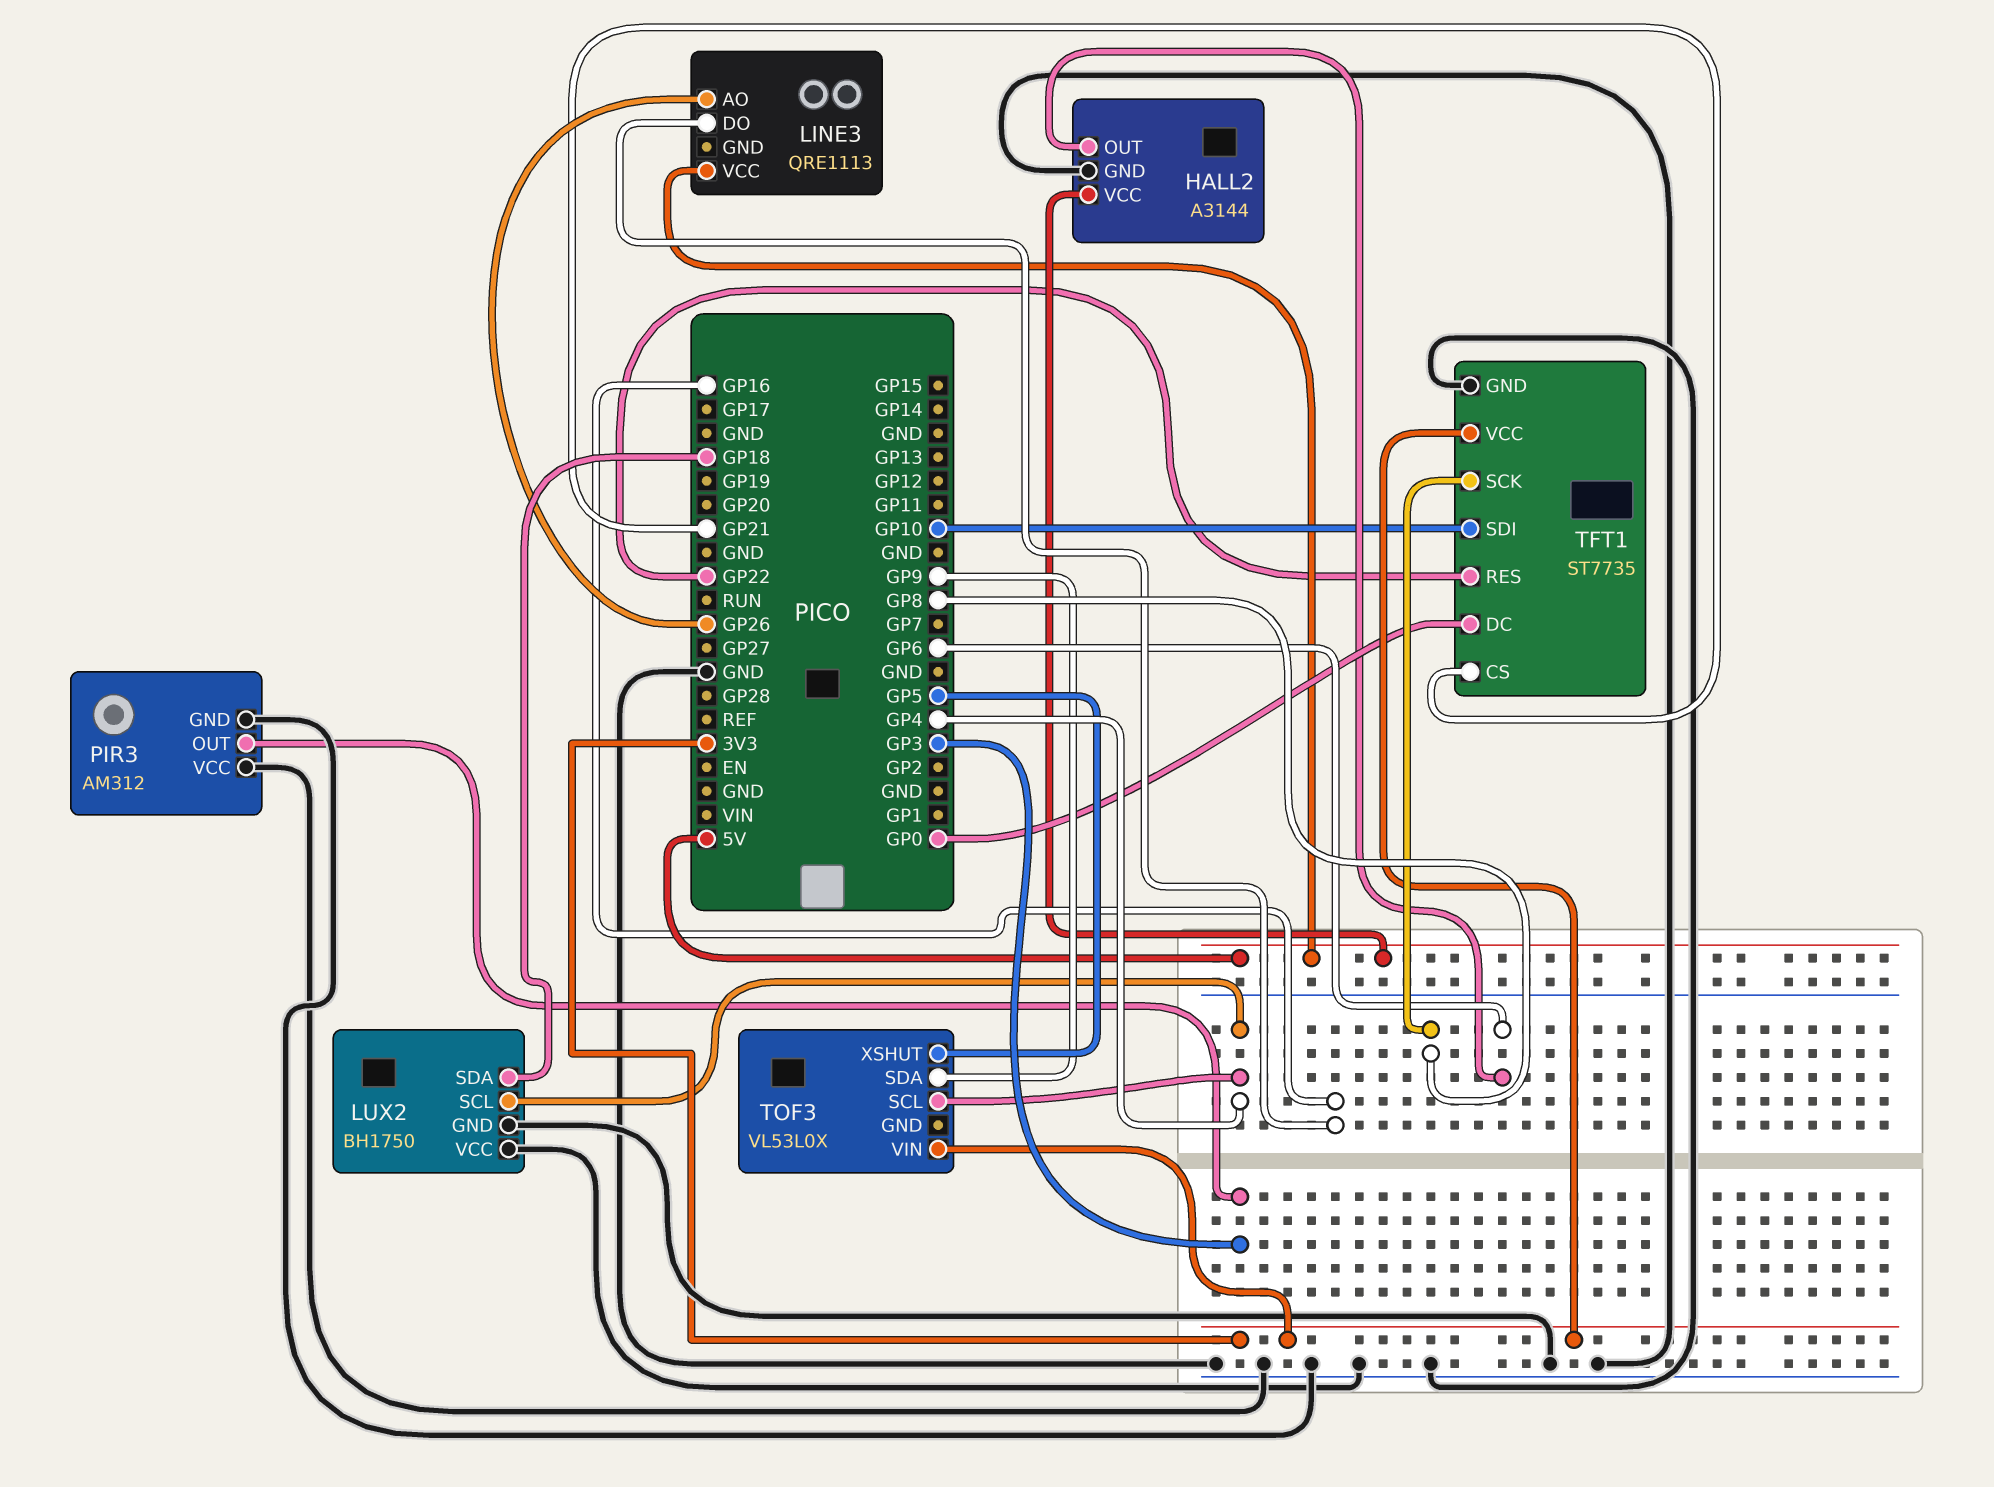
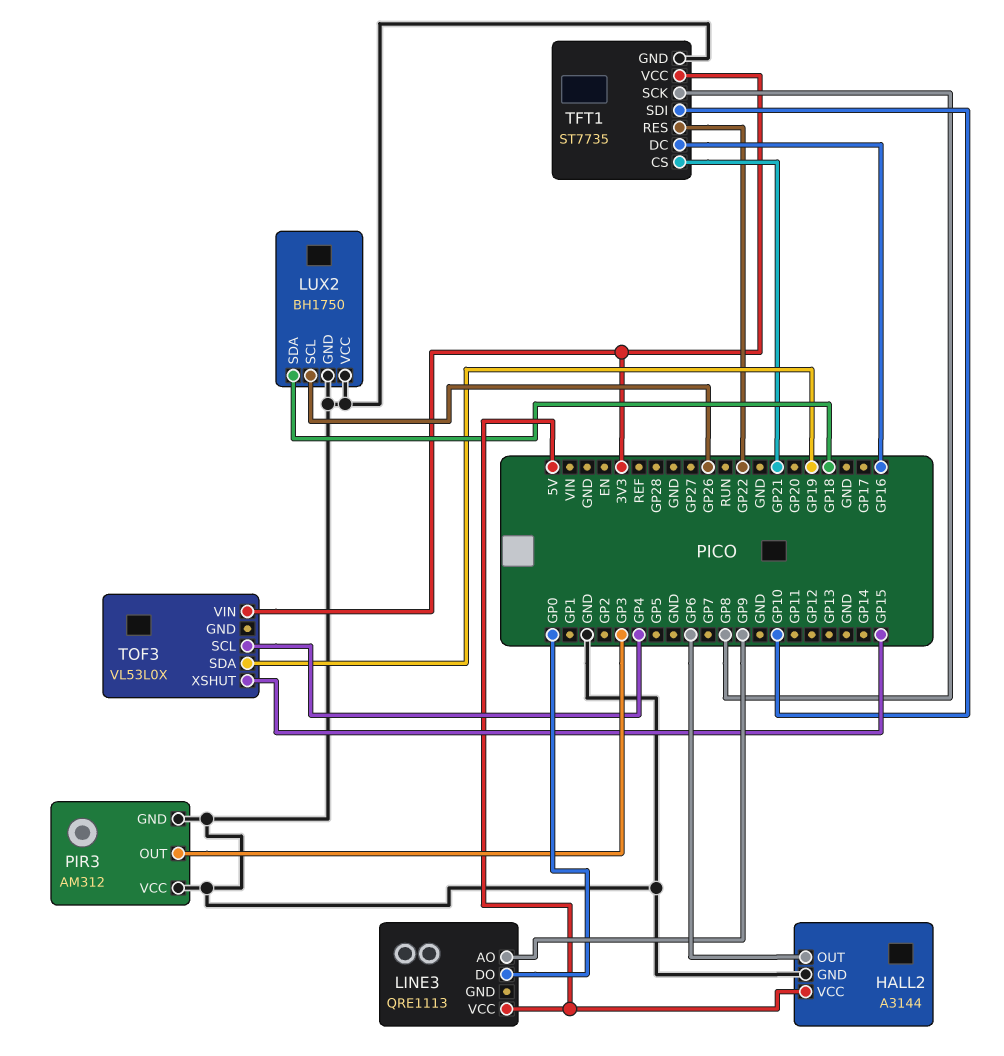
LINE3 pin AO: GP26 -> GP9
LINE3 pin DO: GP16 -> GP0
LUX2 pin SCL: GP4 -> GP26
TFT1 pin DC: GP0 -> GP16
TOF3 pin SDA: GP9 -> GP19
TOF3 pin XSHUT: GP5 -> GP15

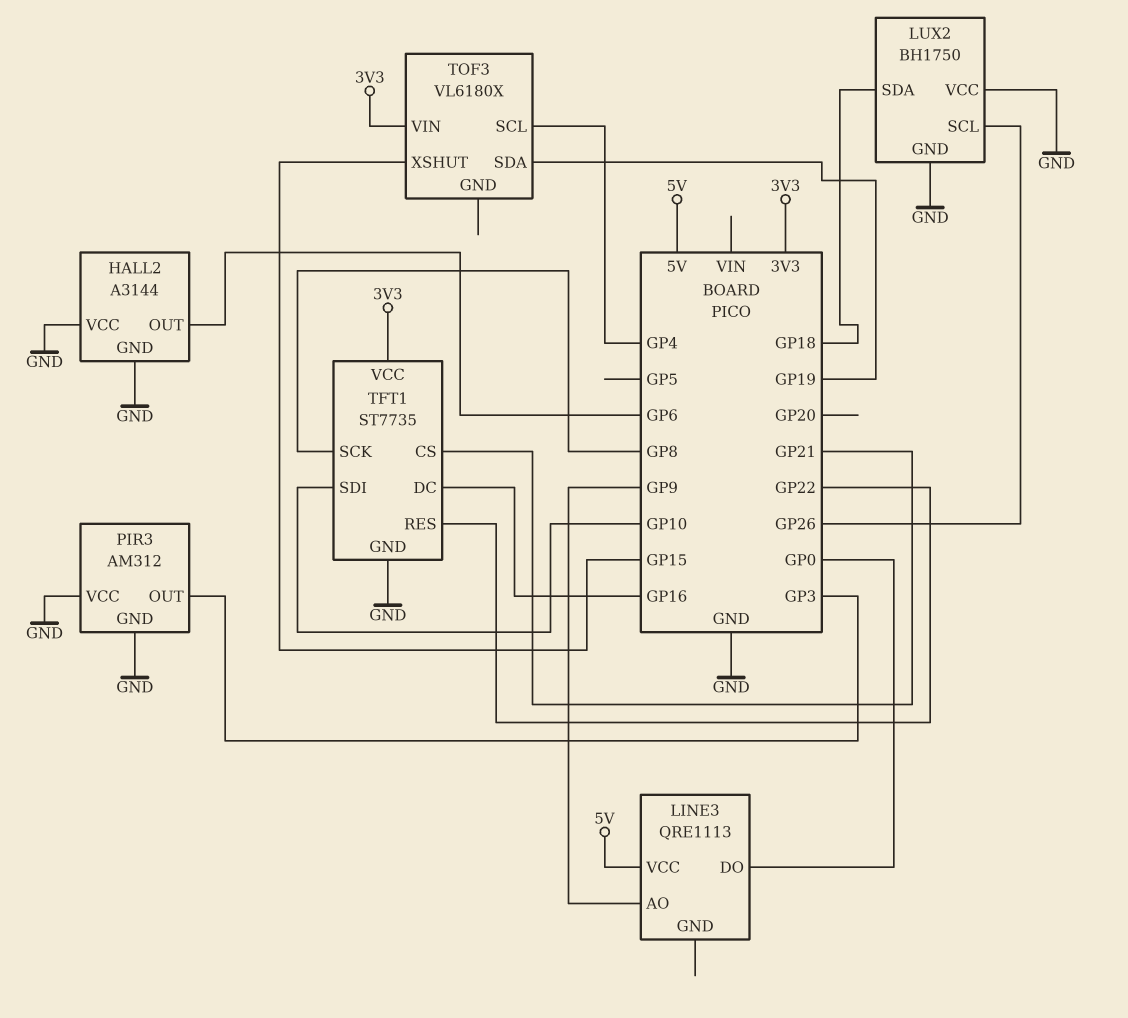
HALL2 pin VCC: 5V -> GND
TOF3: VL53L0X -> VL6180X

